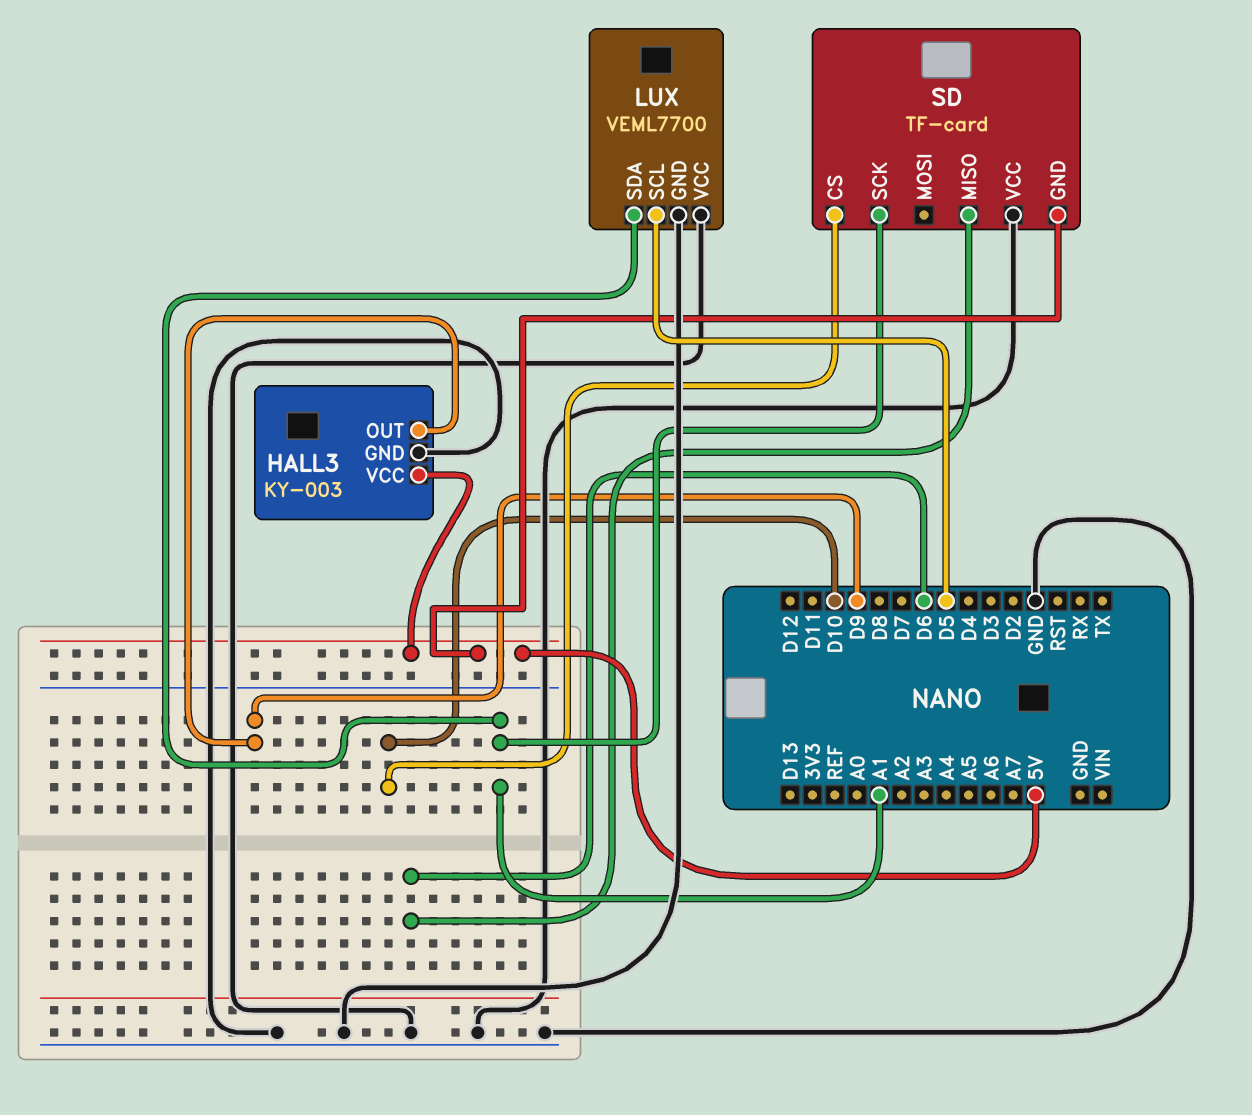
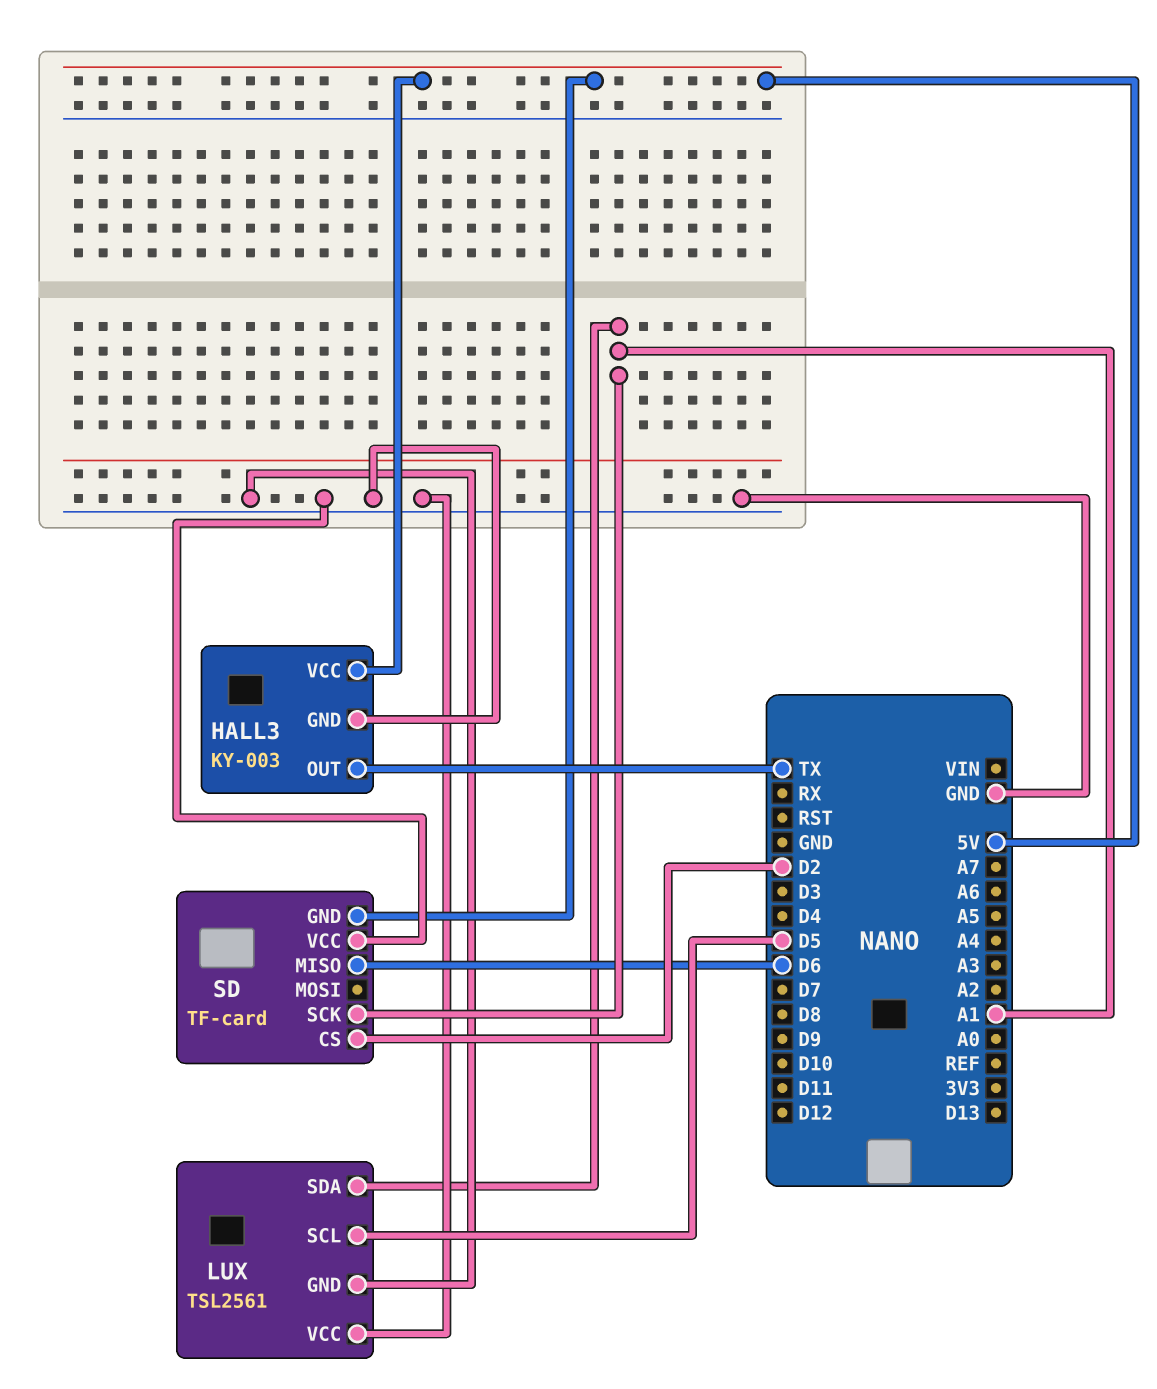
HALL3 pin OUT: D9 -> TX
LUX: VEML7700 -> TSL2561
SD pin CS: D10 -> D2

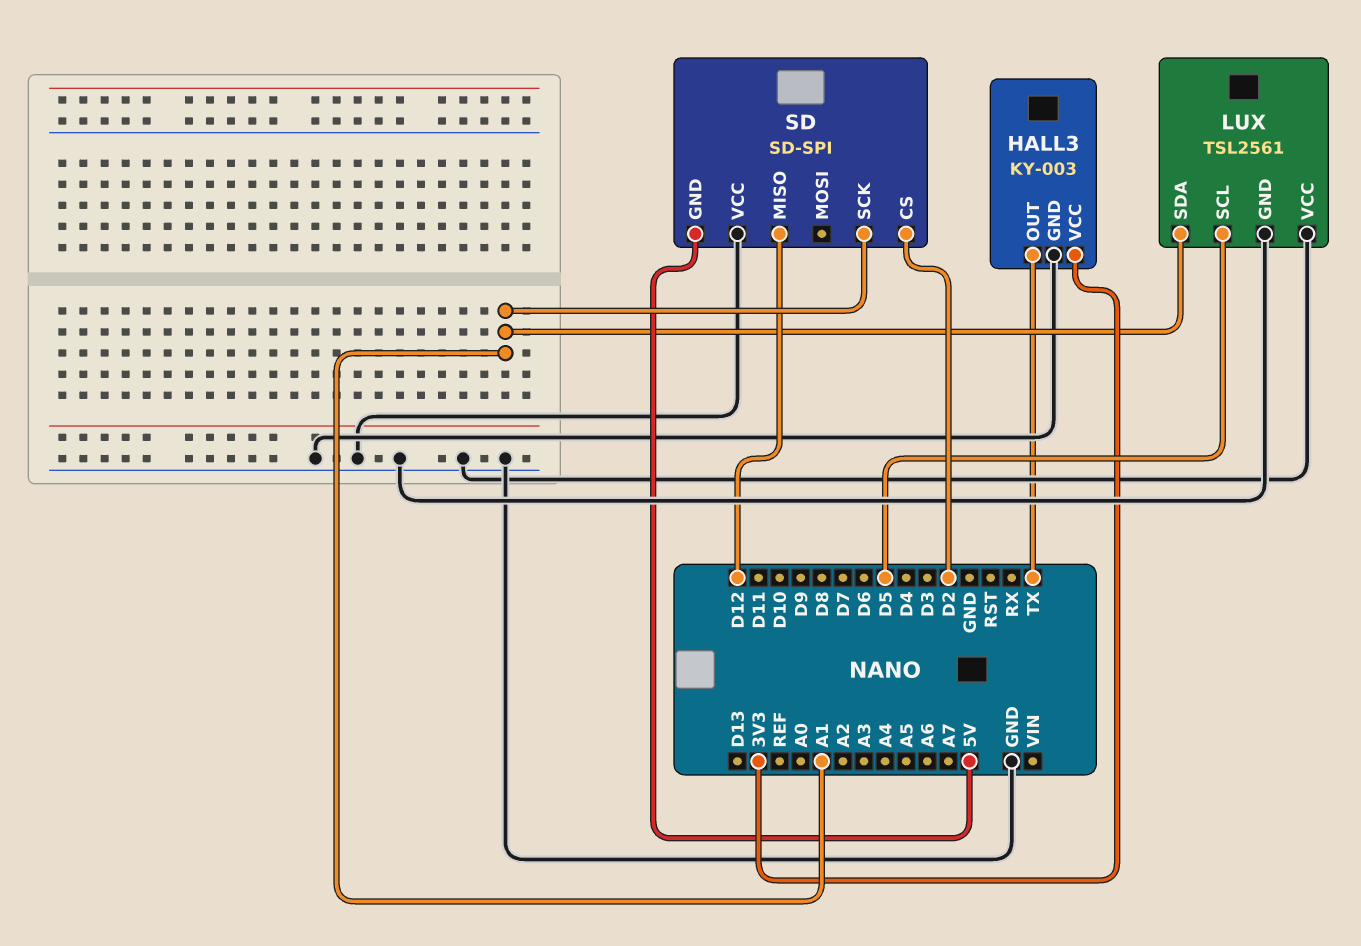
HALL3 pin VCC: 5V -> 3V3
SD: TF-card -> SD-SPI
SD pin MISO: D6 -> D12

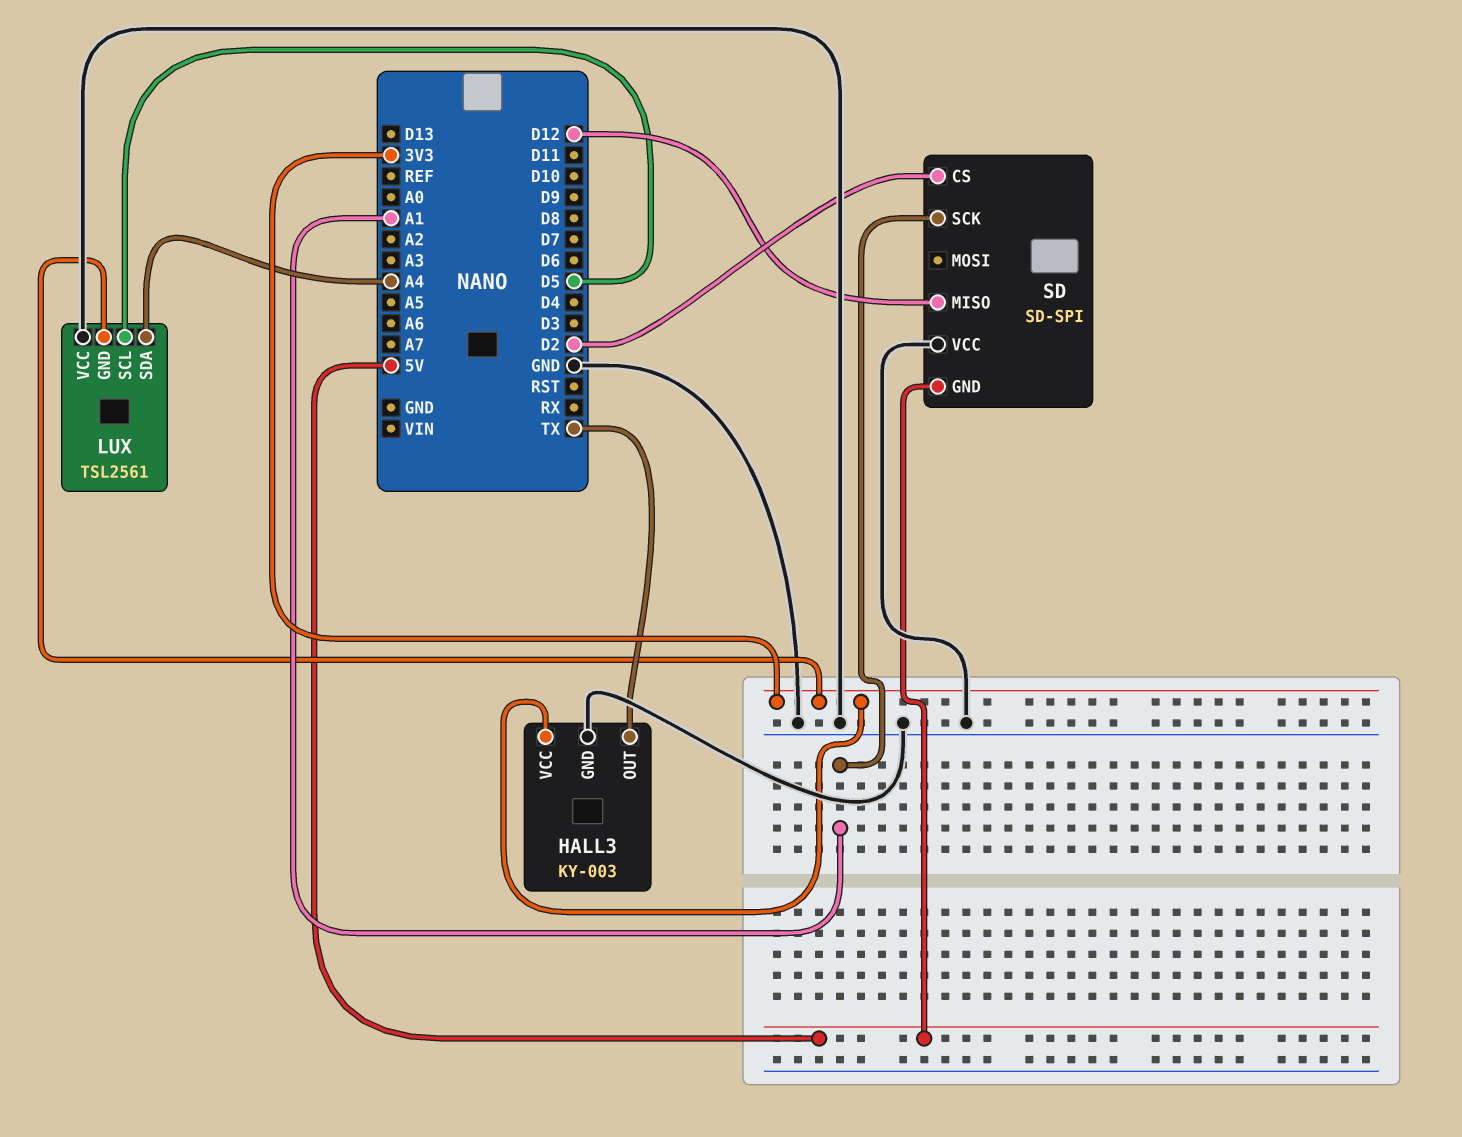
LUX pin GND: GND -> 3V3
LUX pin SDA: A1 -> A4

